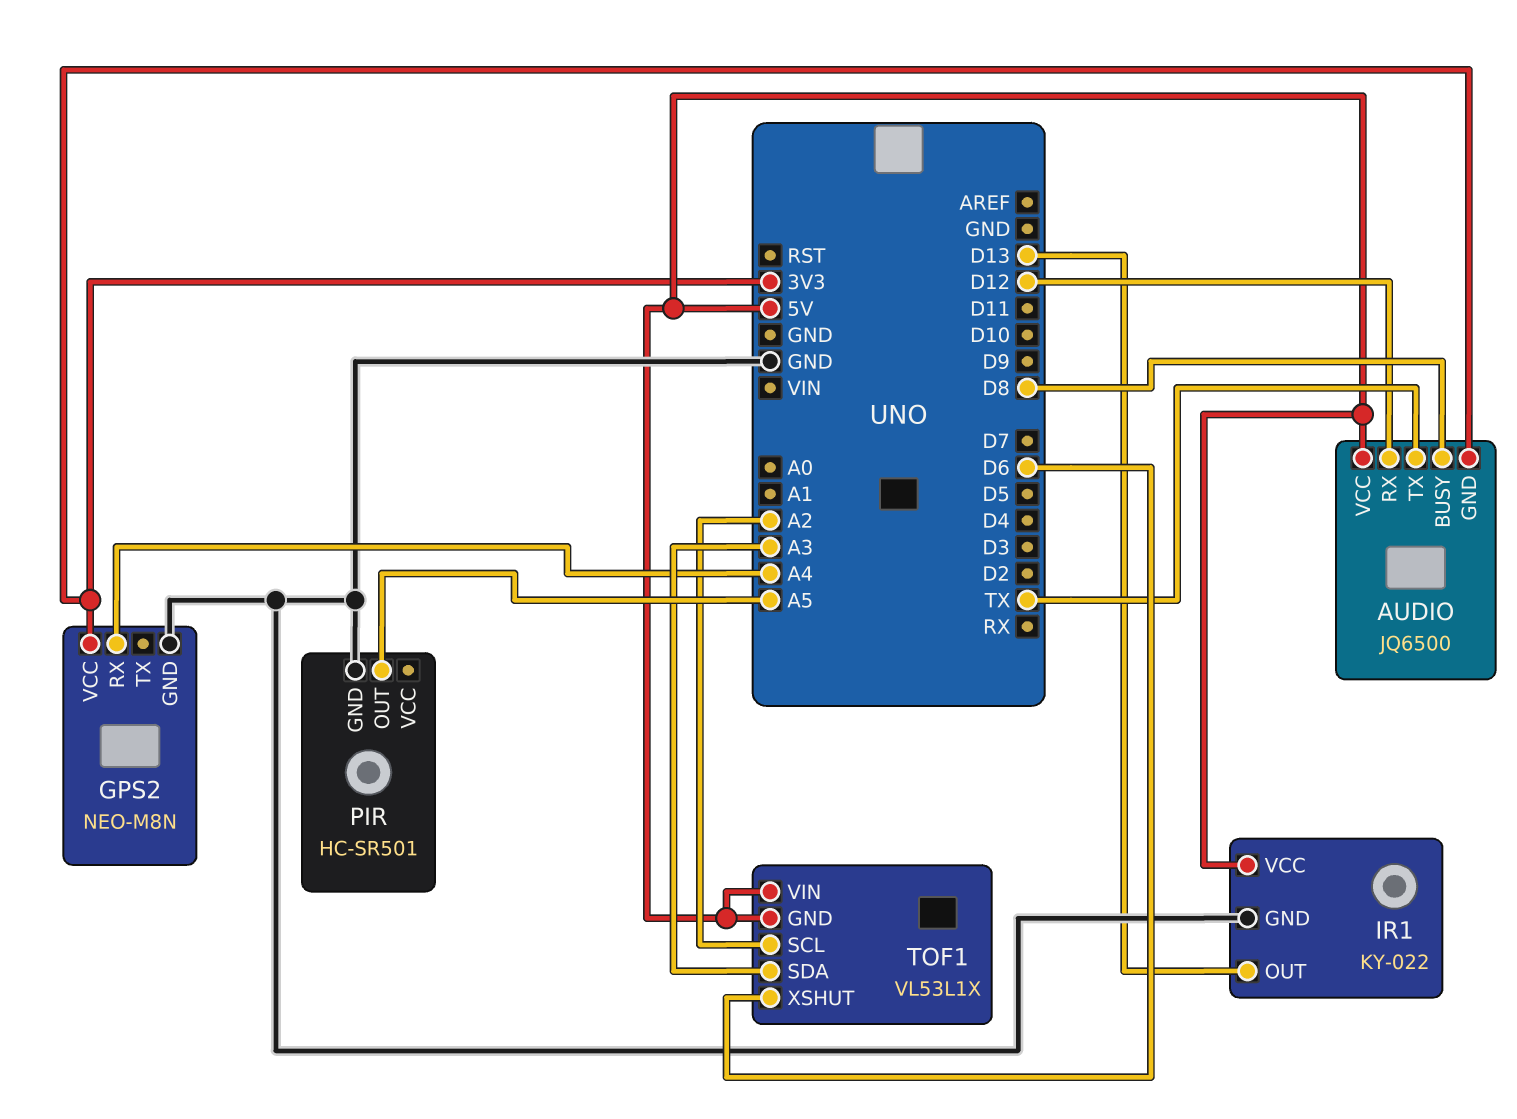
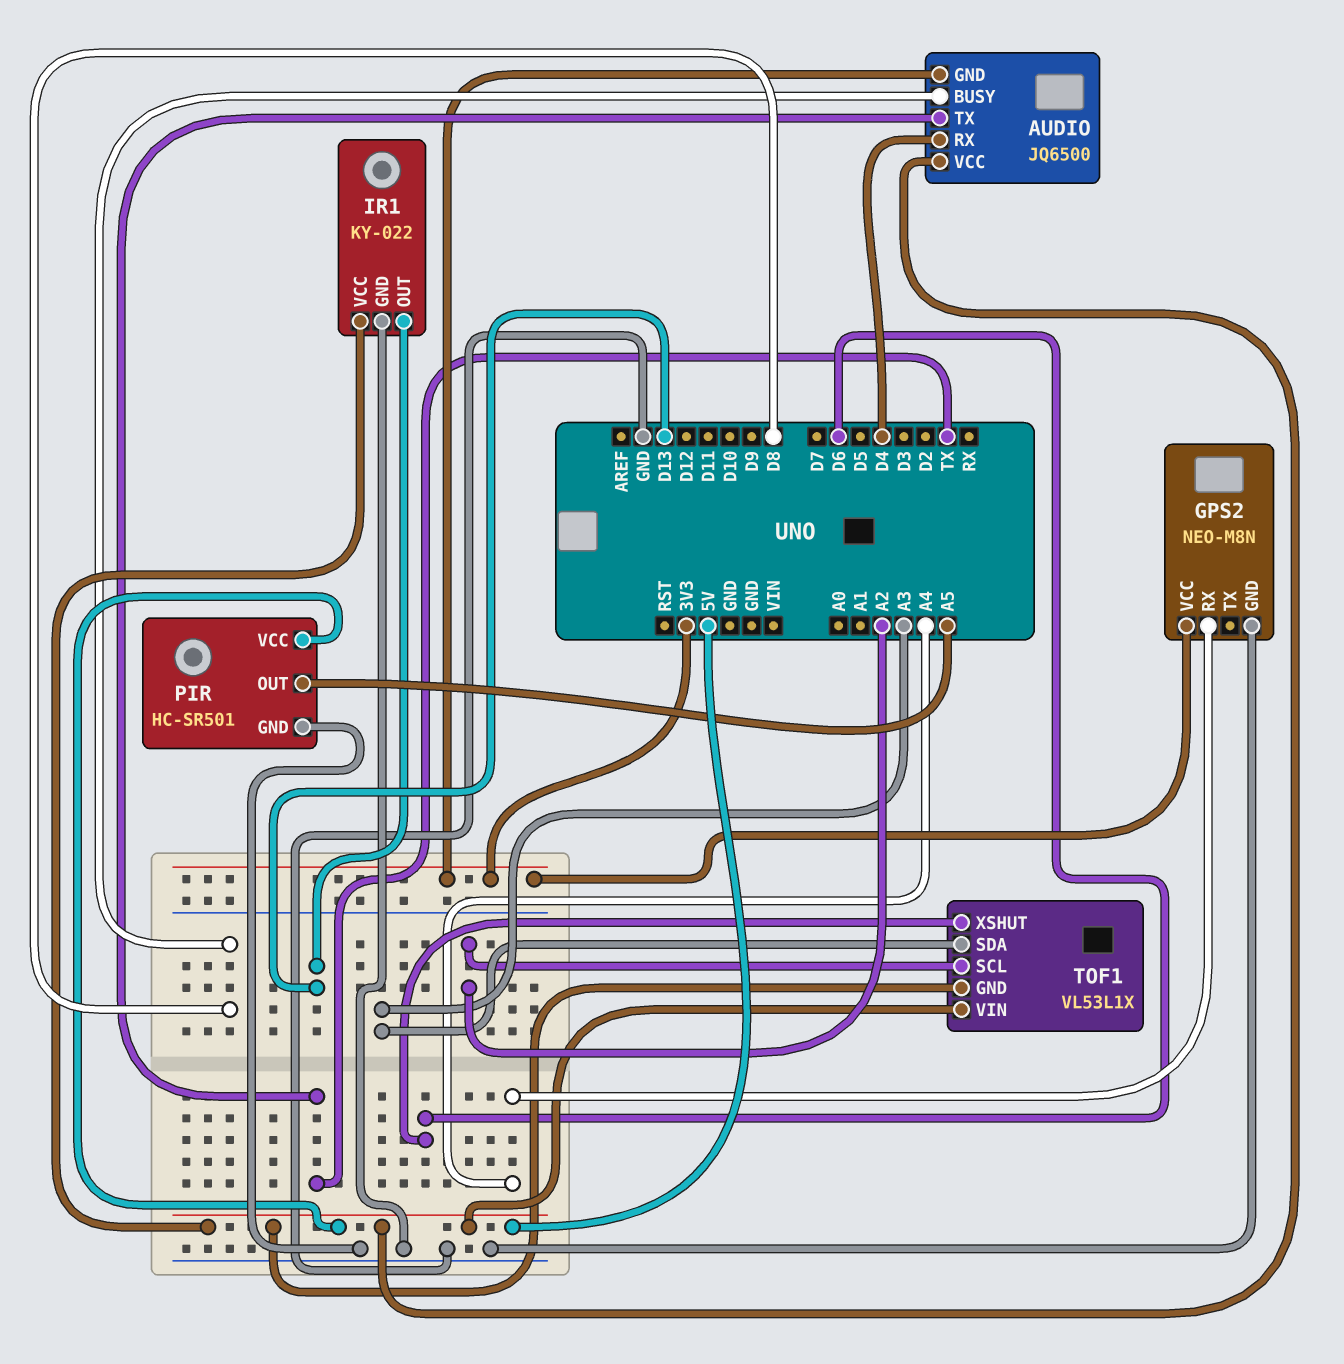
AUDIO pin RX: D12 -> D4
PIR pin VCC: none -> 5V

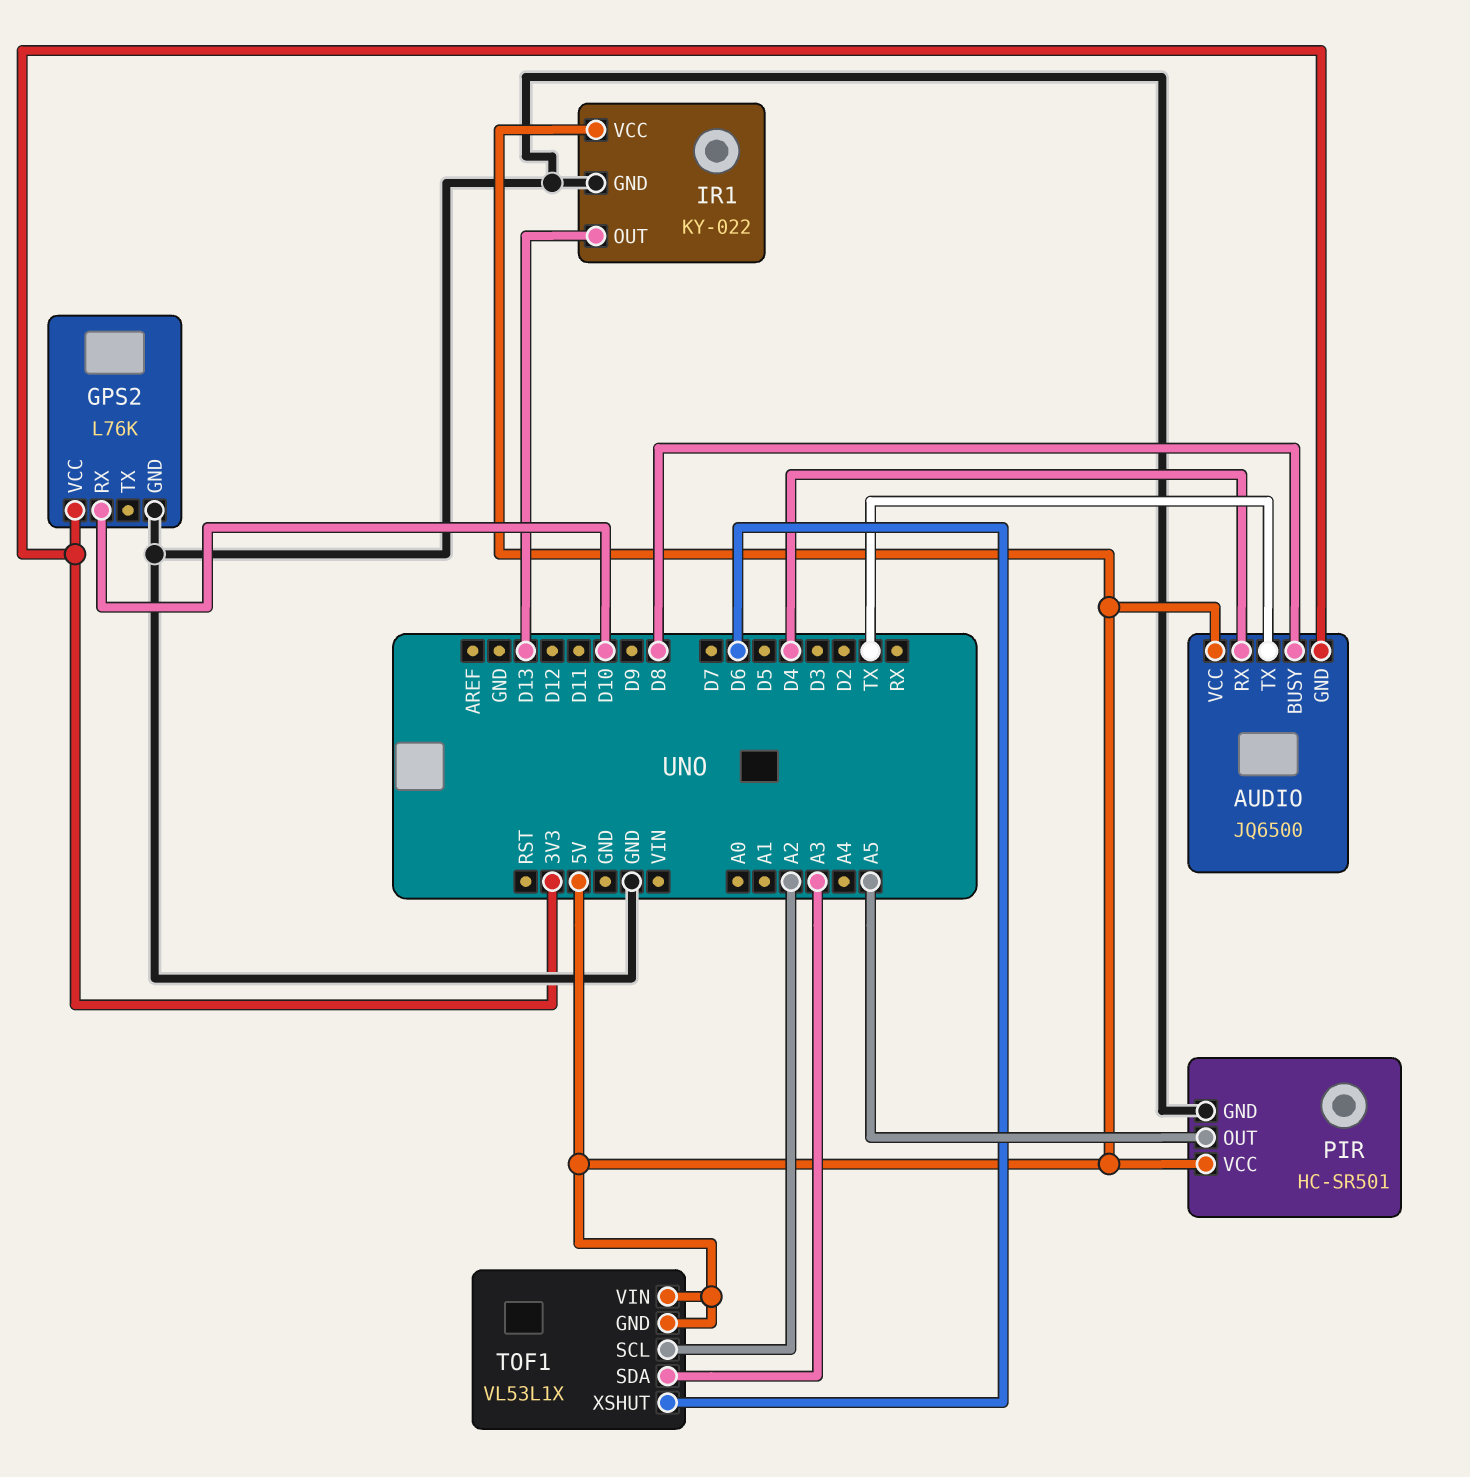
GPS2: NEO-M8N -> L76K
GPS2 pin RX: A4 -> D10

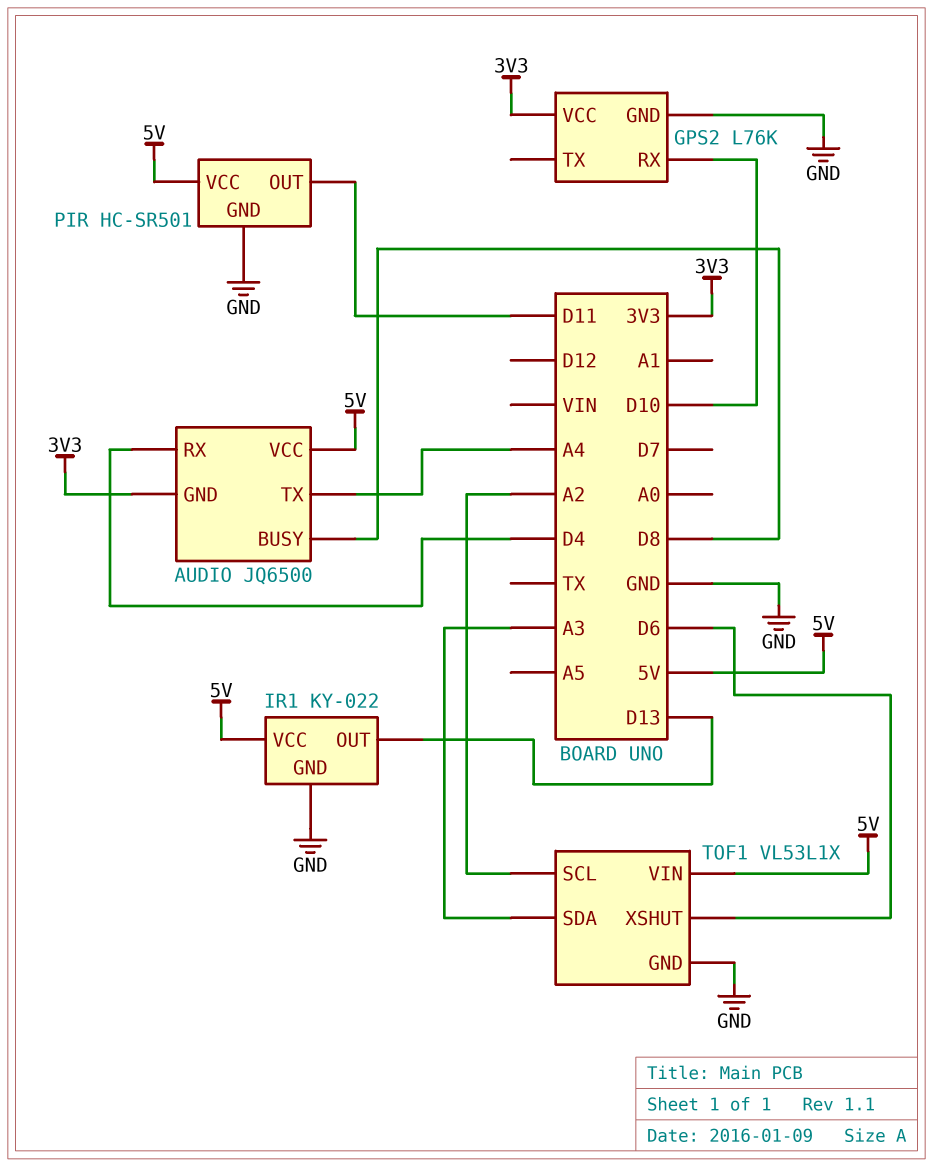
AUDIO pin TX: TX -> A4
PIR pin OUT: A5 -> D11
TOF1 pin GND: 5V -> GND

